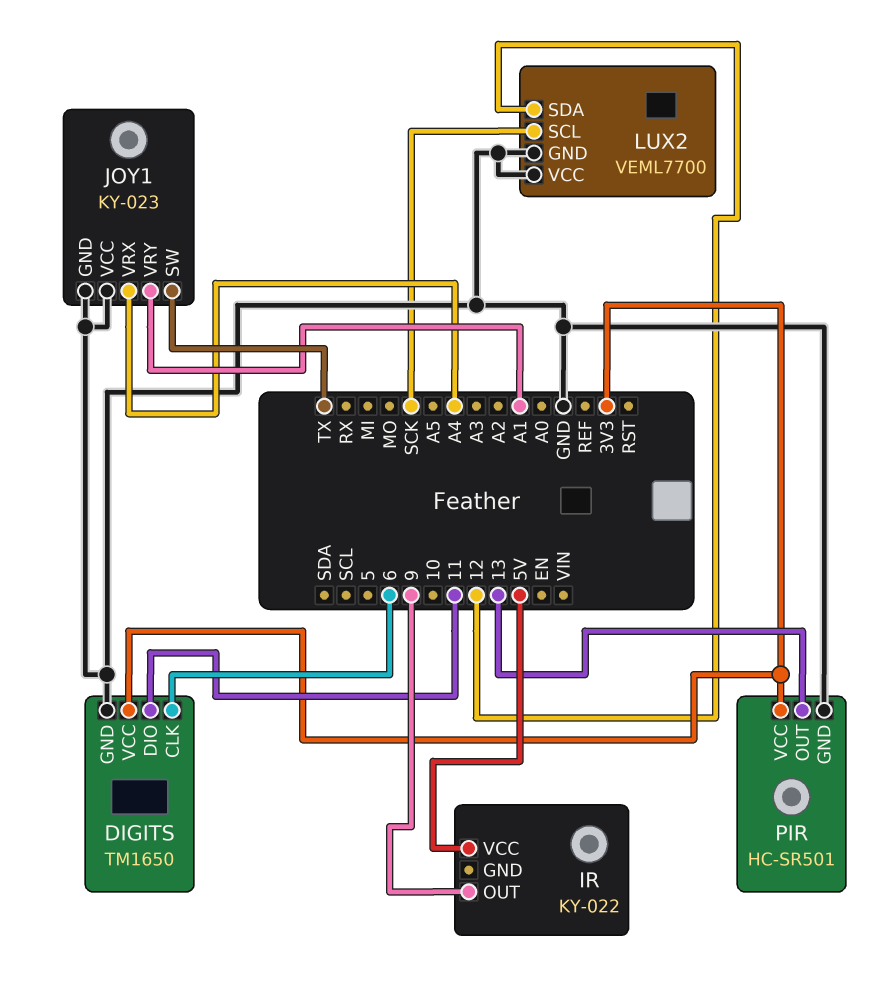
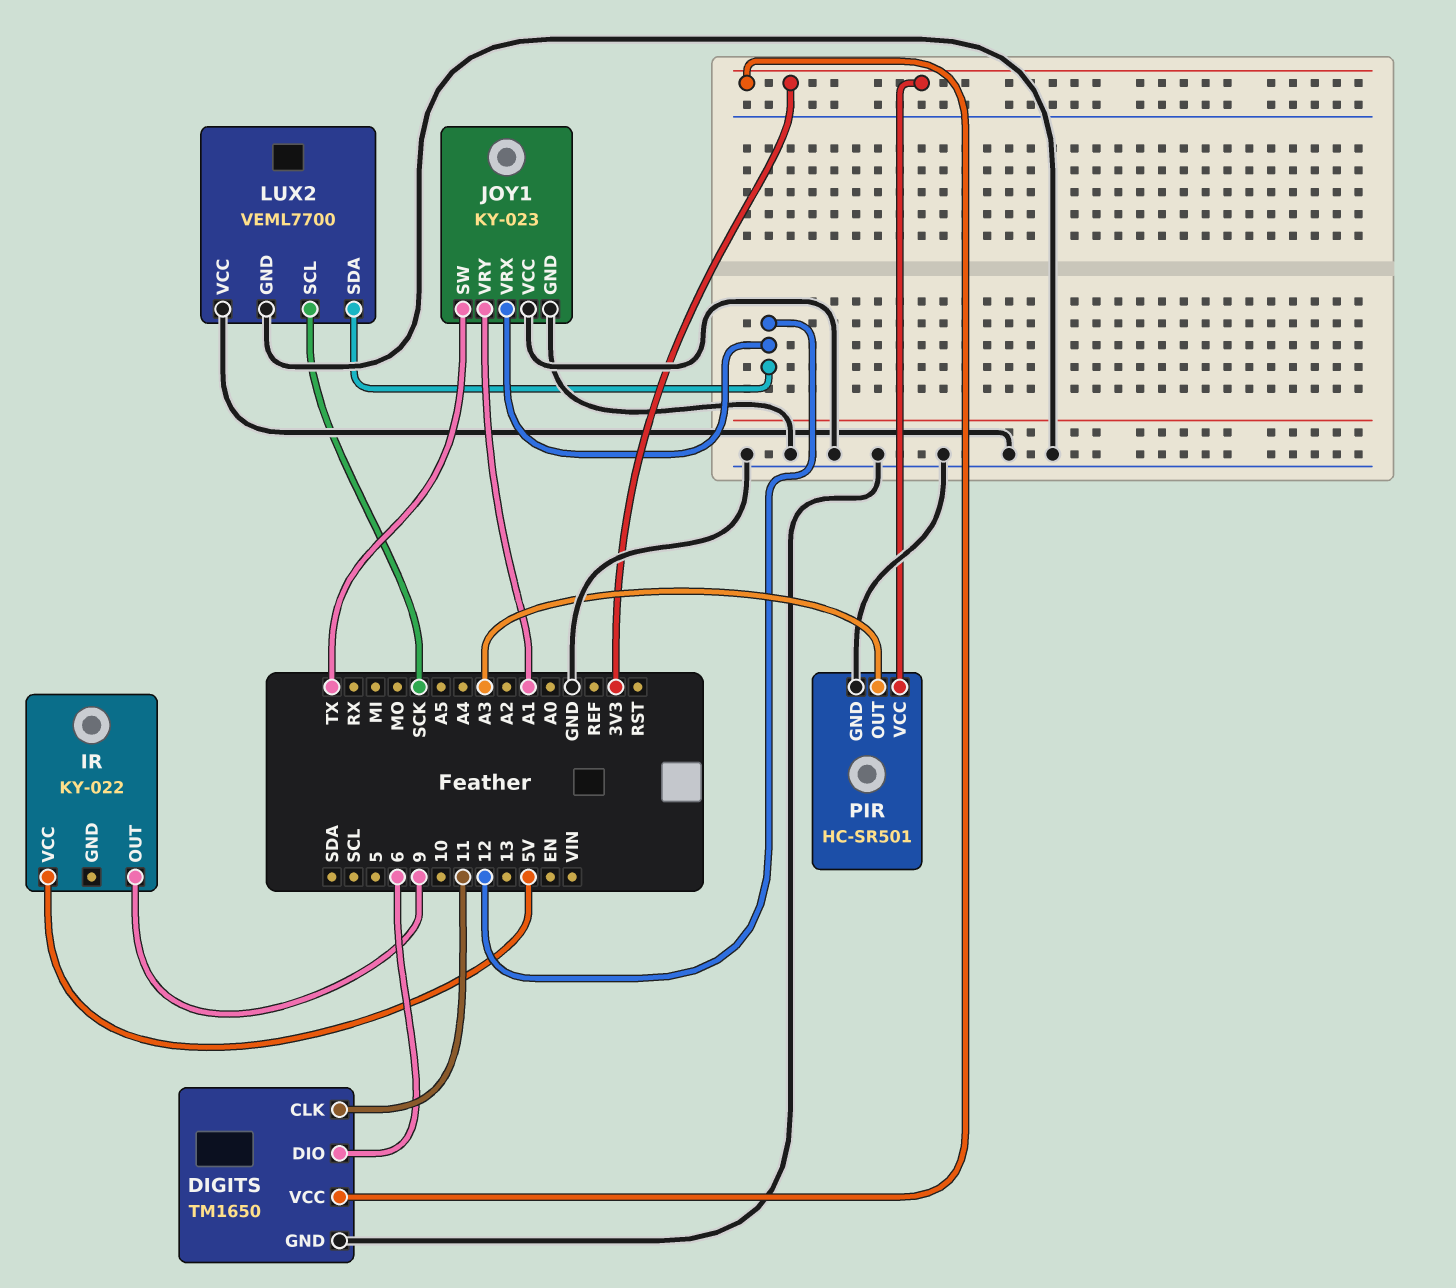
DIGITS pin CLK: 6 -> 11
DIGITS pin DIO: 11 -> 6
JOY1 pin VRX: A4 -> 12
PIR pin OUT: 13 -> A3

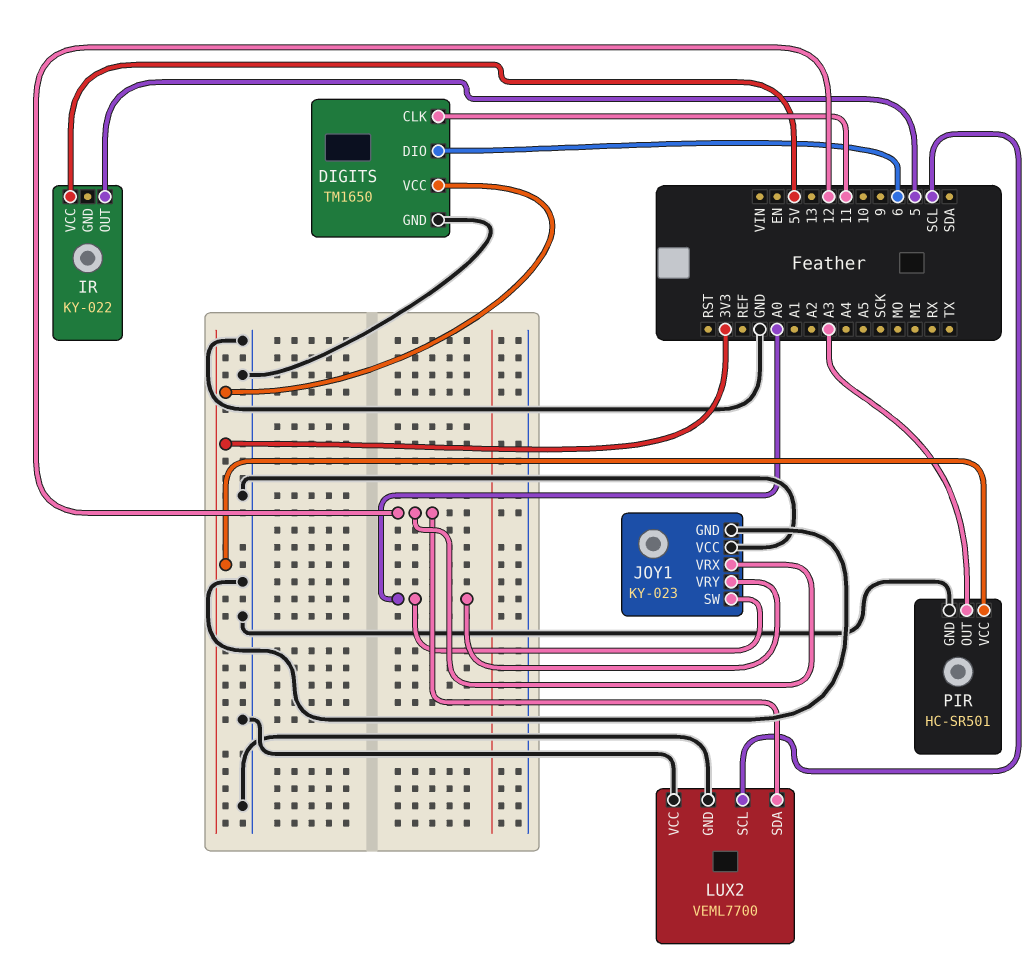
IR pin OUT: 9 -> 5
JOY1 pin SW: TX -> A0
JOY1 pin VRY: A1 -> A0
LUX2 pin SCL: SCK -> SCL

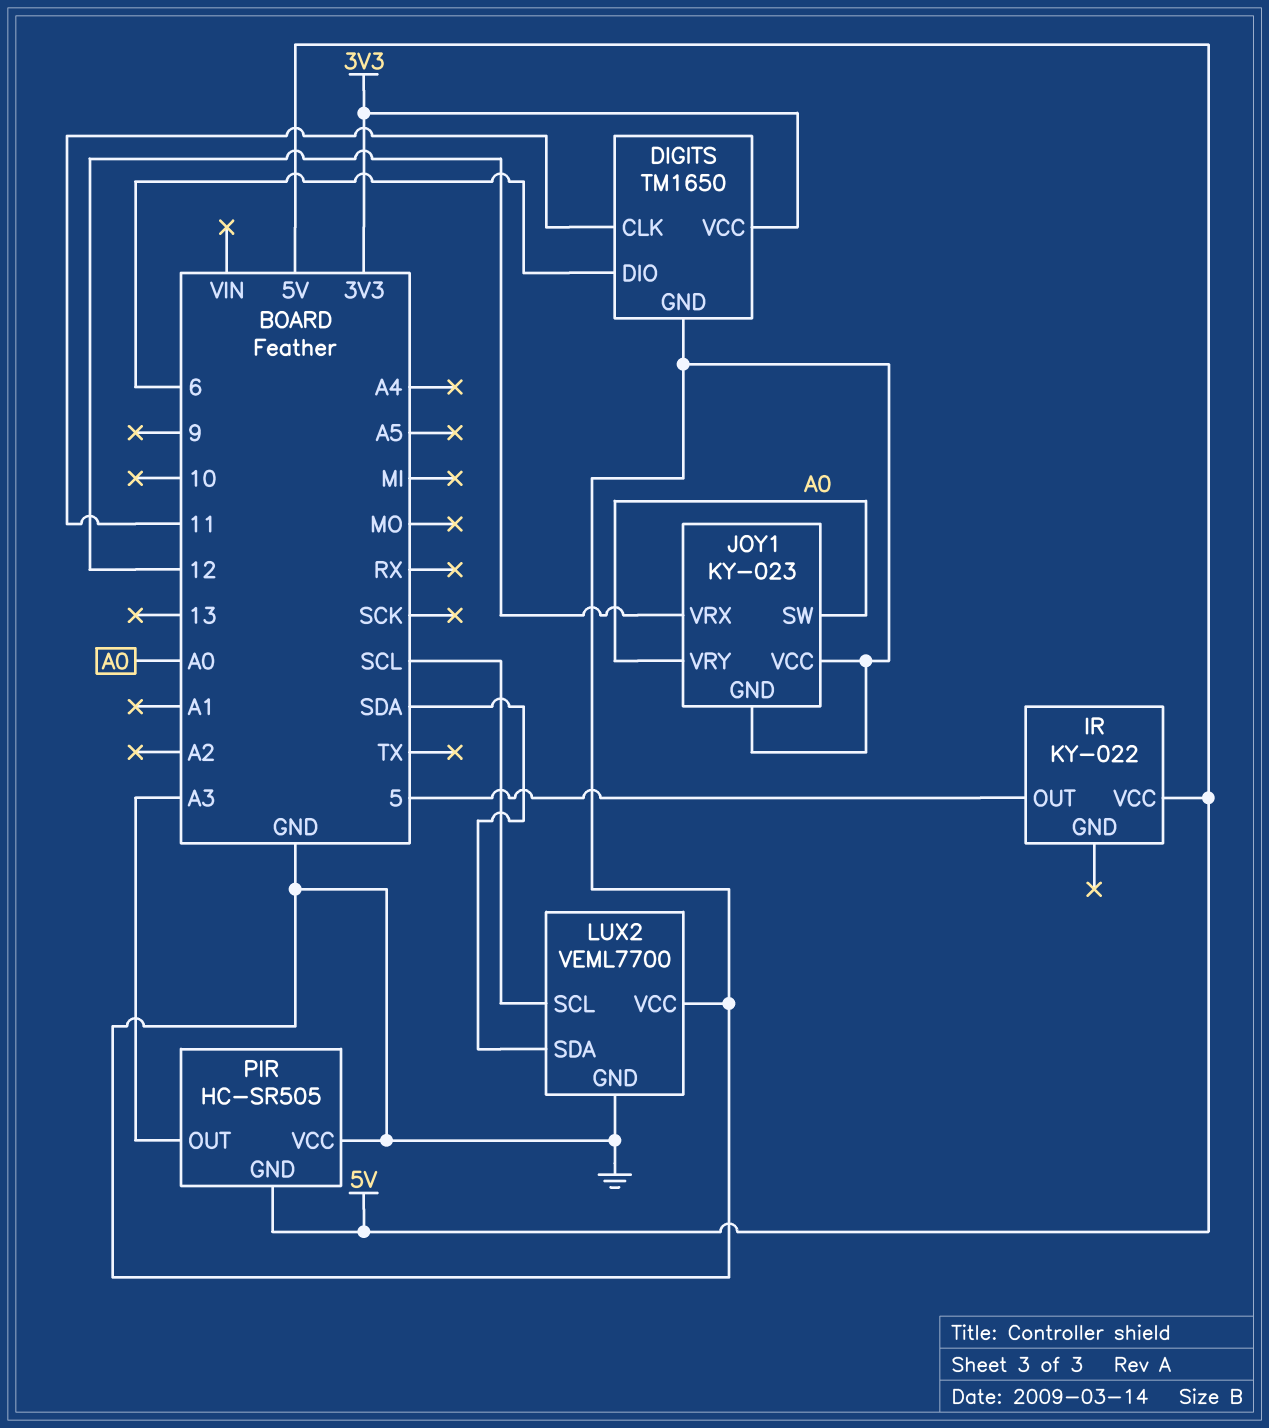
LUX2 pin SDA: 12 -> SDA
PIR: HC-SR501 -> HC-SR505
PIR pin GND: GND -> 5V
PIR pin VCC: 3V3 -> GND

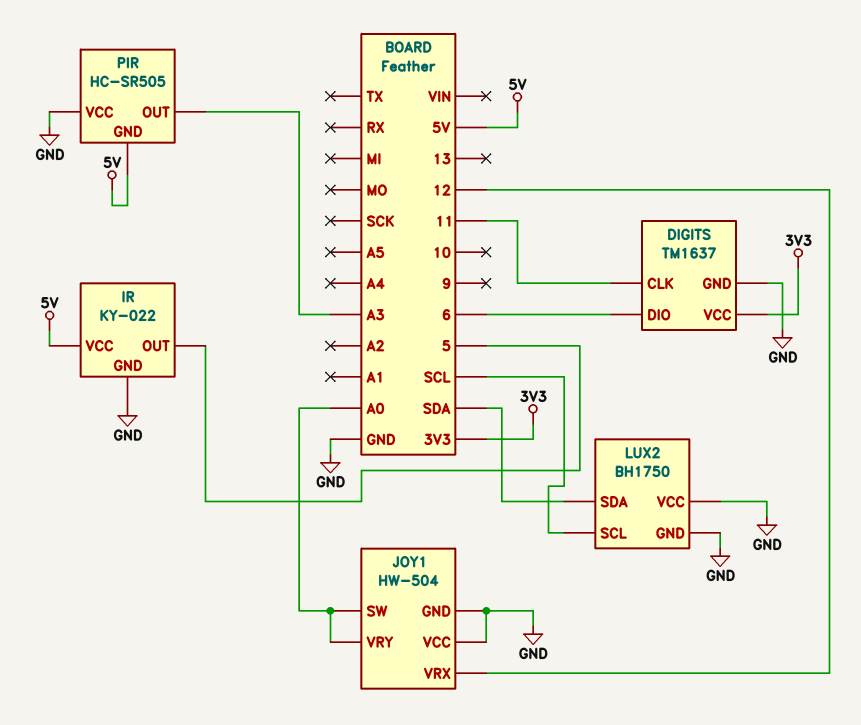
DIGITS: TM1650 -> TM1637
IR pin GND: none -> GND
JOY1: KY-023 -> HW-504
LUX2: VEML7700 -> BH1750

